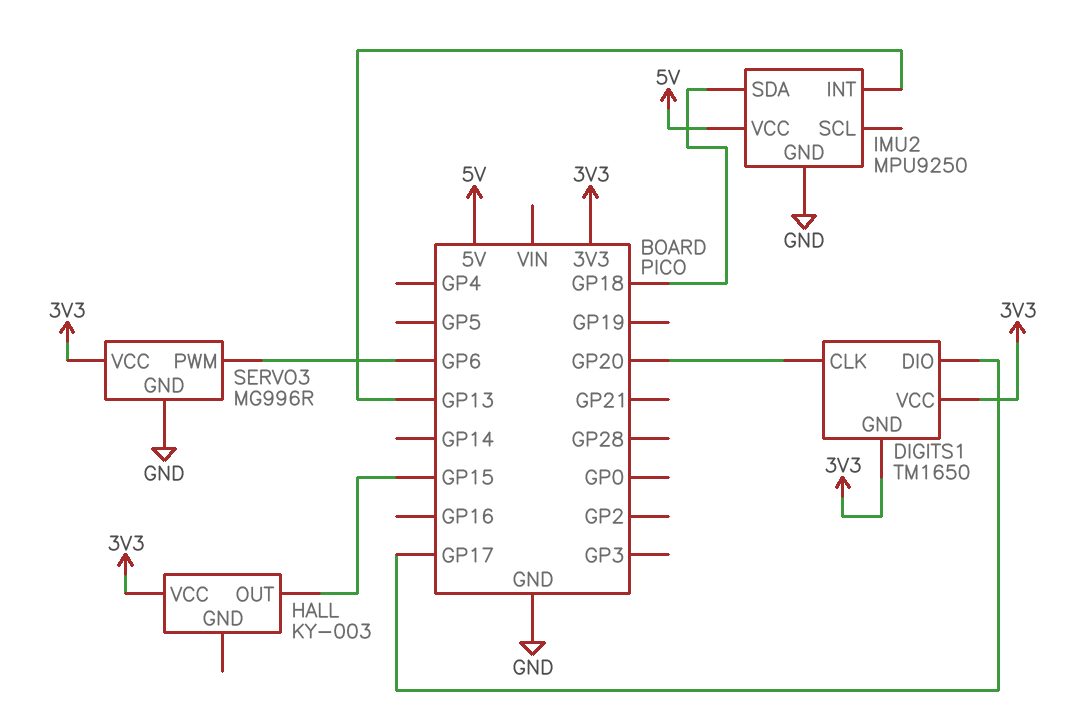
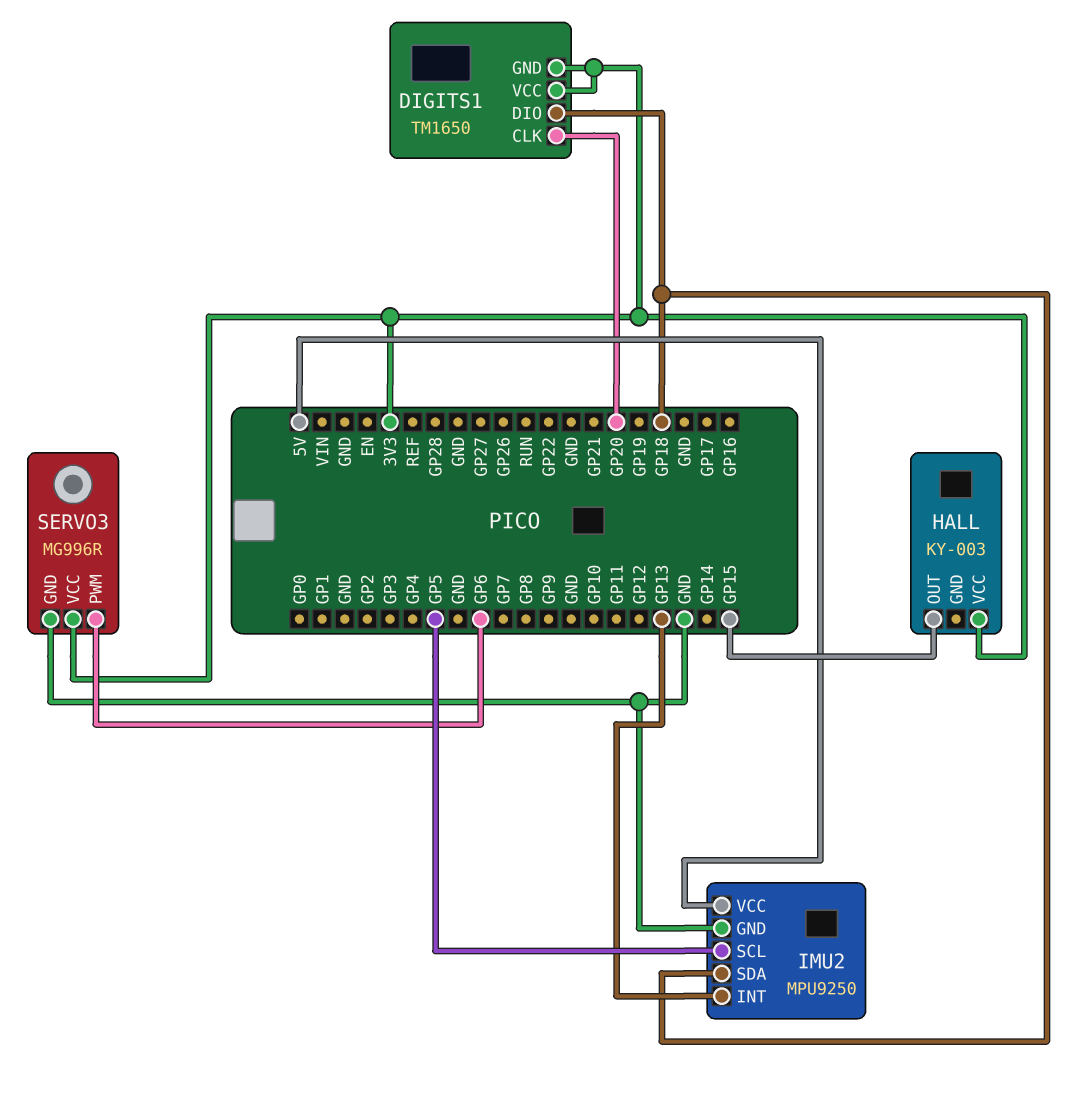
DIGITS1 pin DIO: GP17 -> GP18
IMU2 pin SCL: none -> GP5

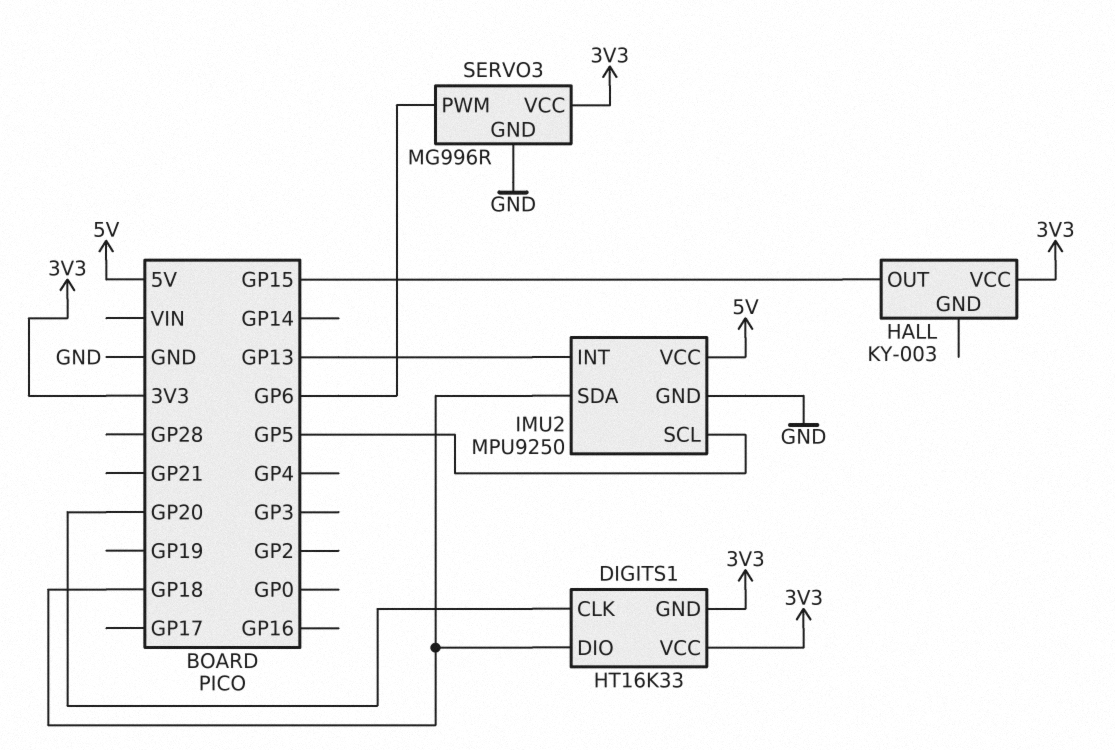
DIGITS1: TM1650 -> HT16K33

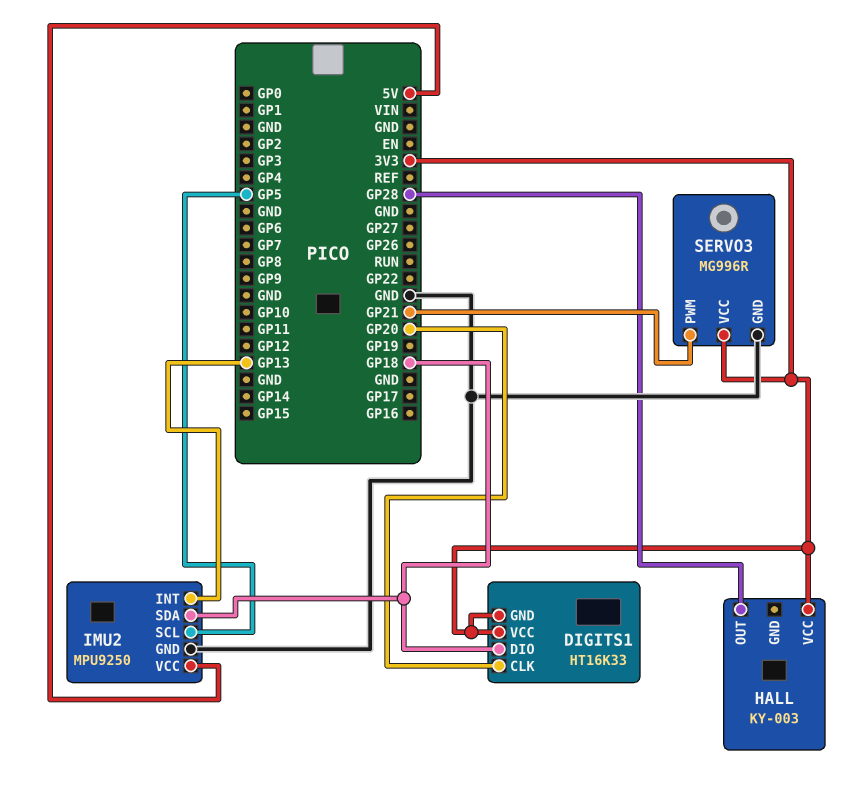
HALL pin OUT: GP15 -> GP28
SERVO3 pin PWM: GP6 -> GP21

